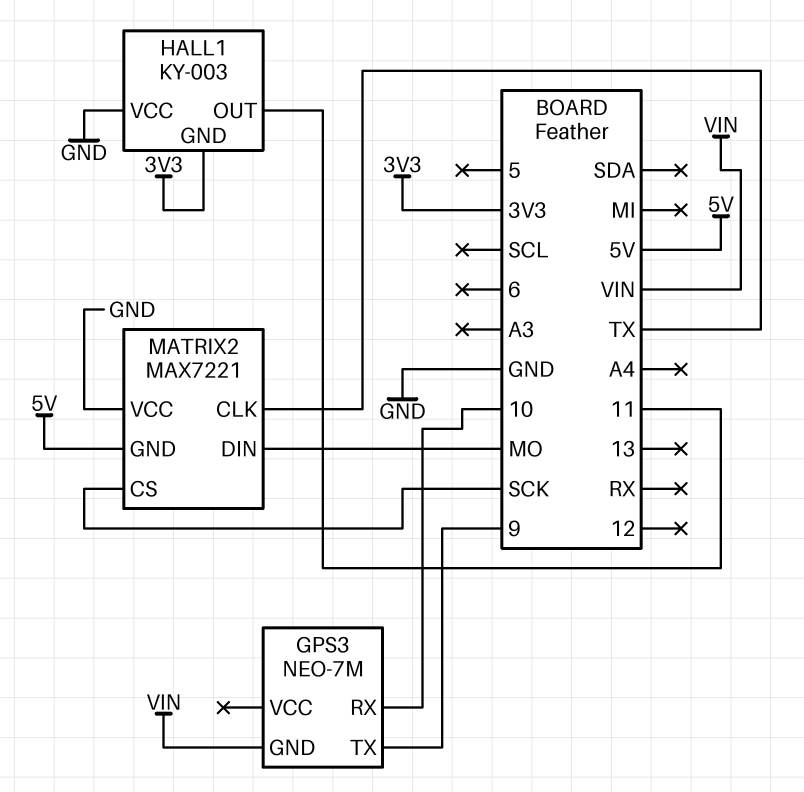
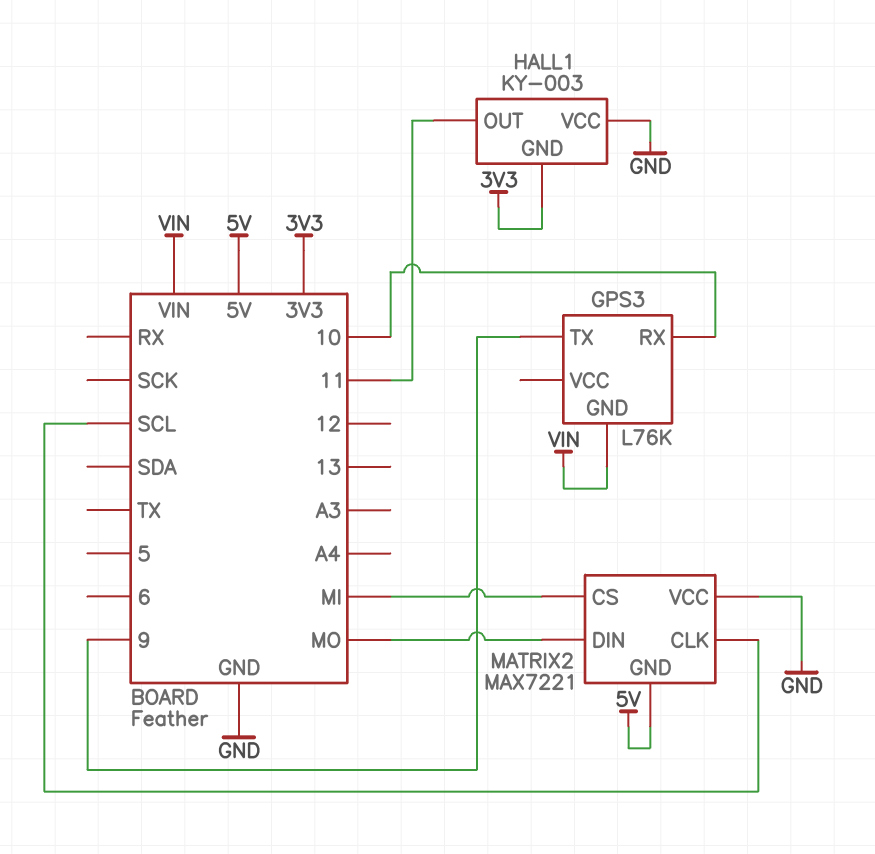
GPS3: NEO-7M -> L76K
MATRIX2 pin CLK: TX -> SCL
MATRIX2 pin CS: SCK -> MI

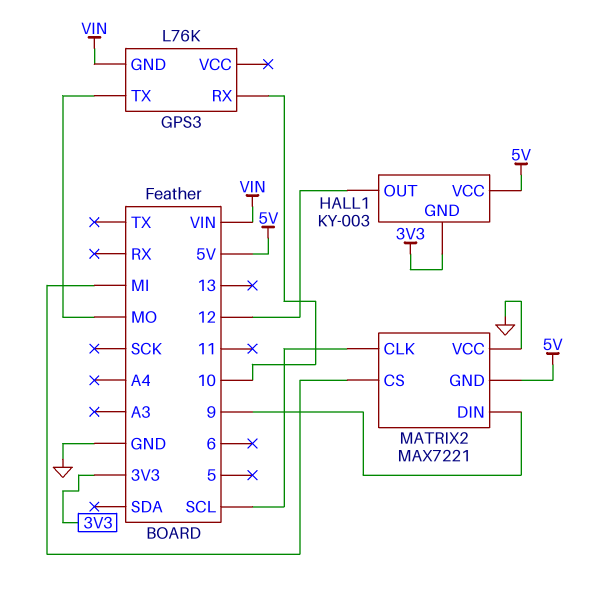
GPS3 pin TX: 9 -> MO
HALL1 pin OUT: 11 -> 12
HALL1 pin VCC: GND -> 5V
MATRIX2 pin DIN: MO -> 9

